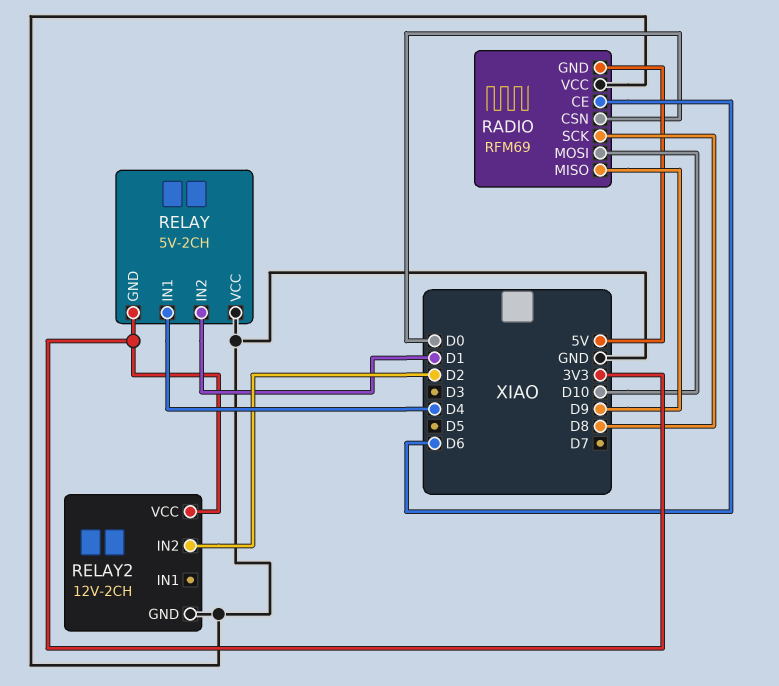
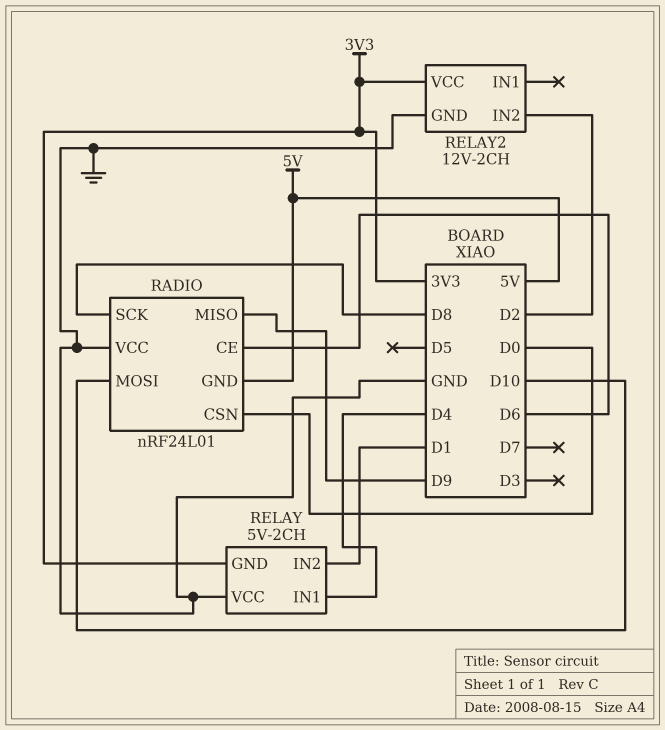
RADIO: RFM69 -> nRF24L01

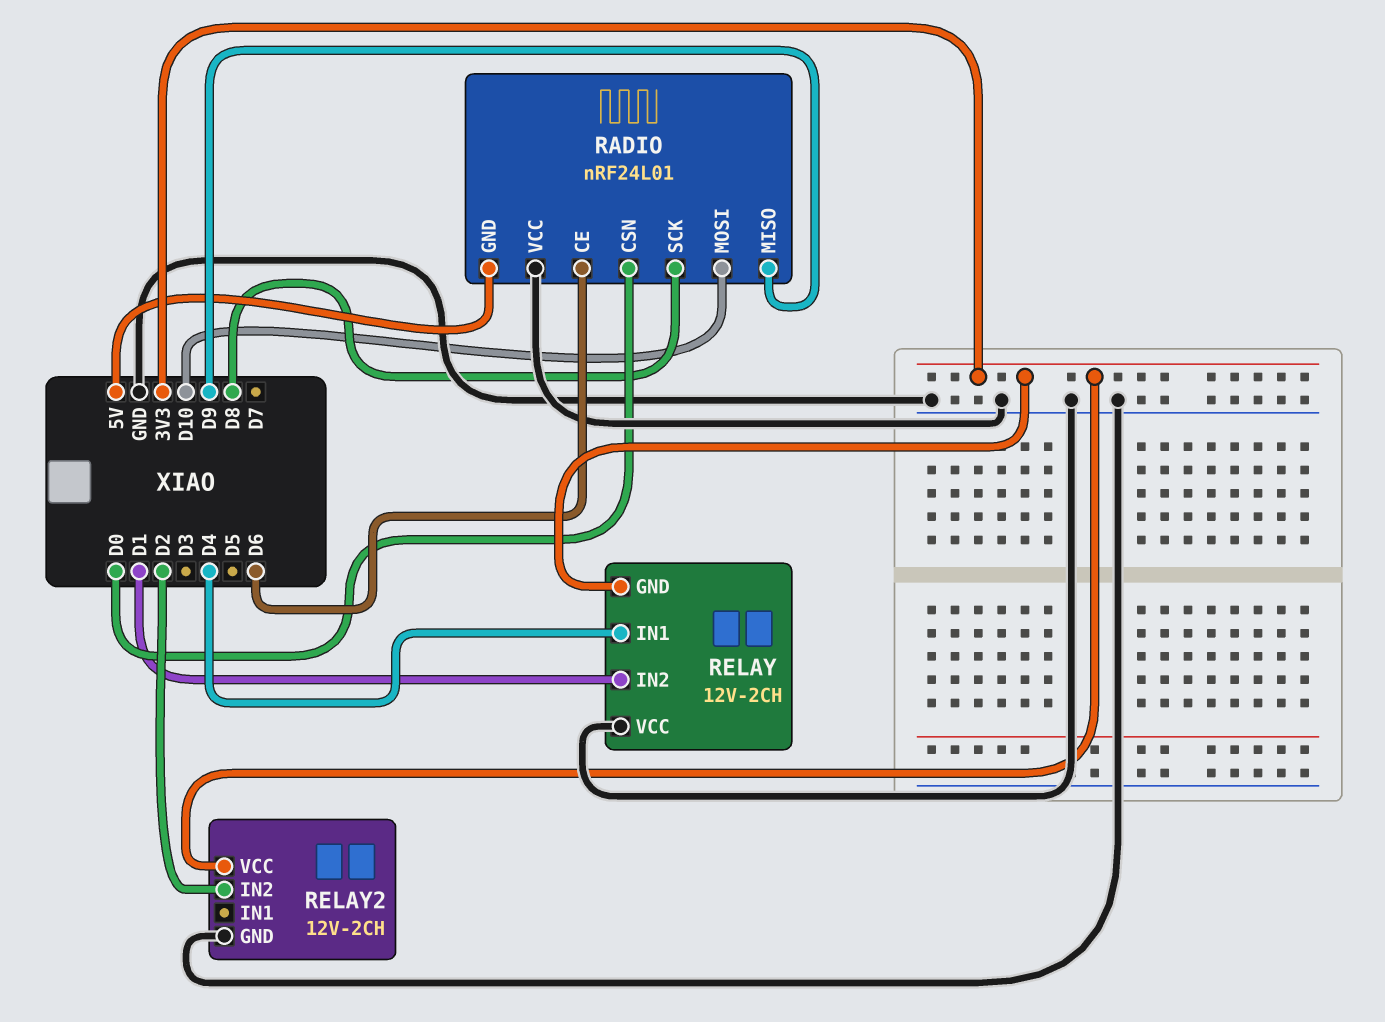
RELAY: 5V-2CH -> 12V-2CH

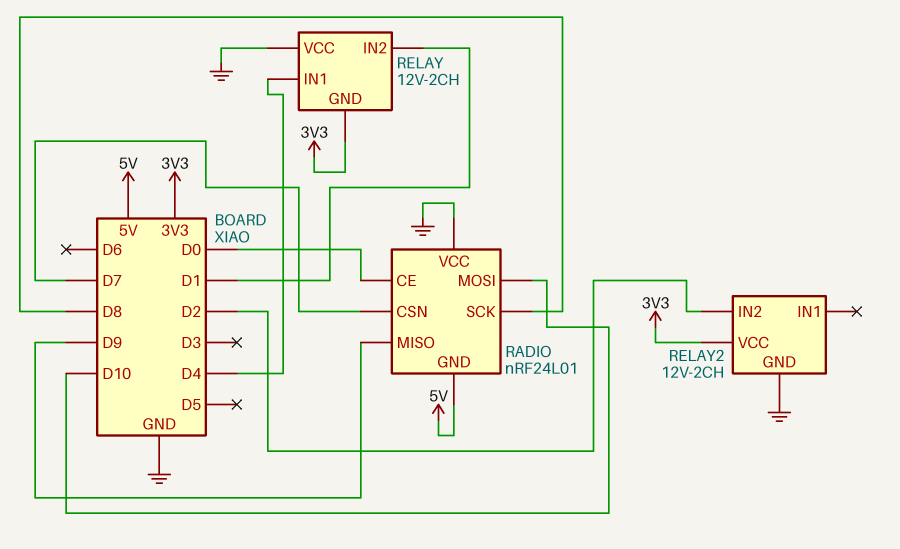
RADIO pin CE: D6 -> D0
RADIO pin CSN: D0 -> D7

